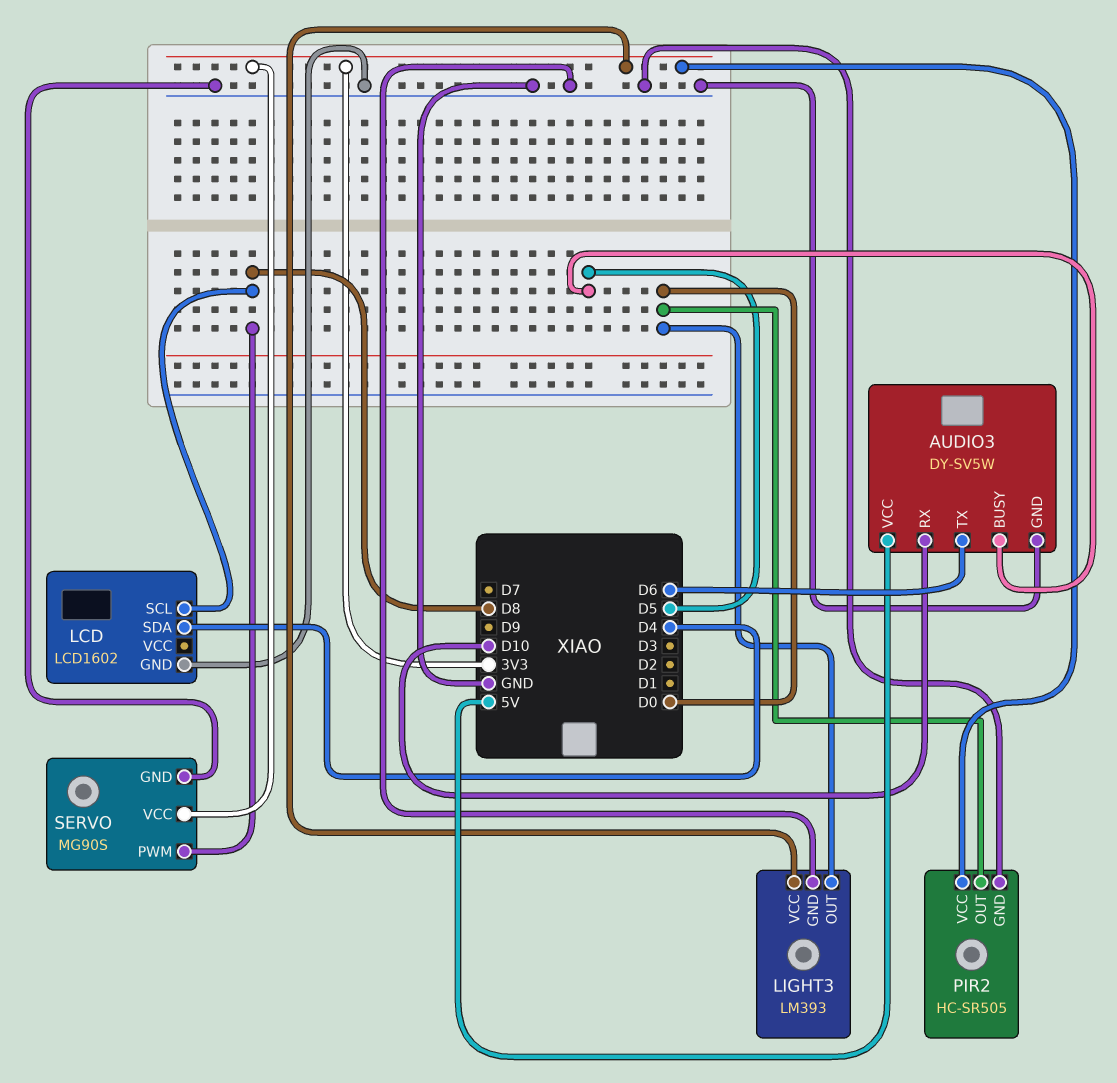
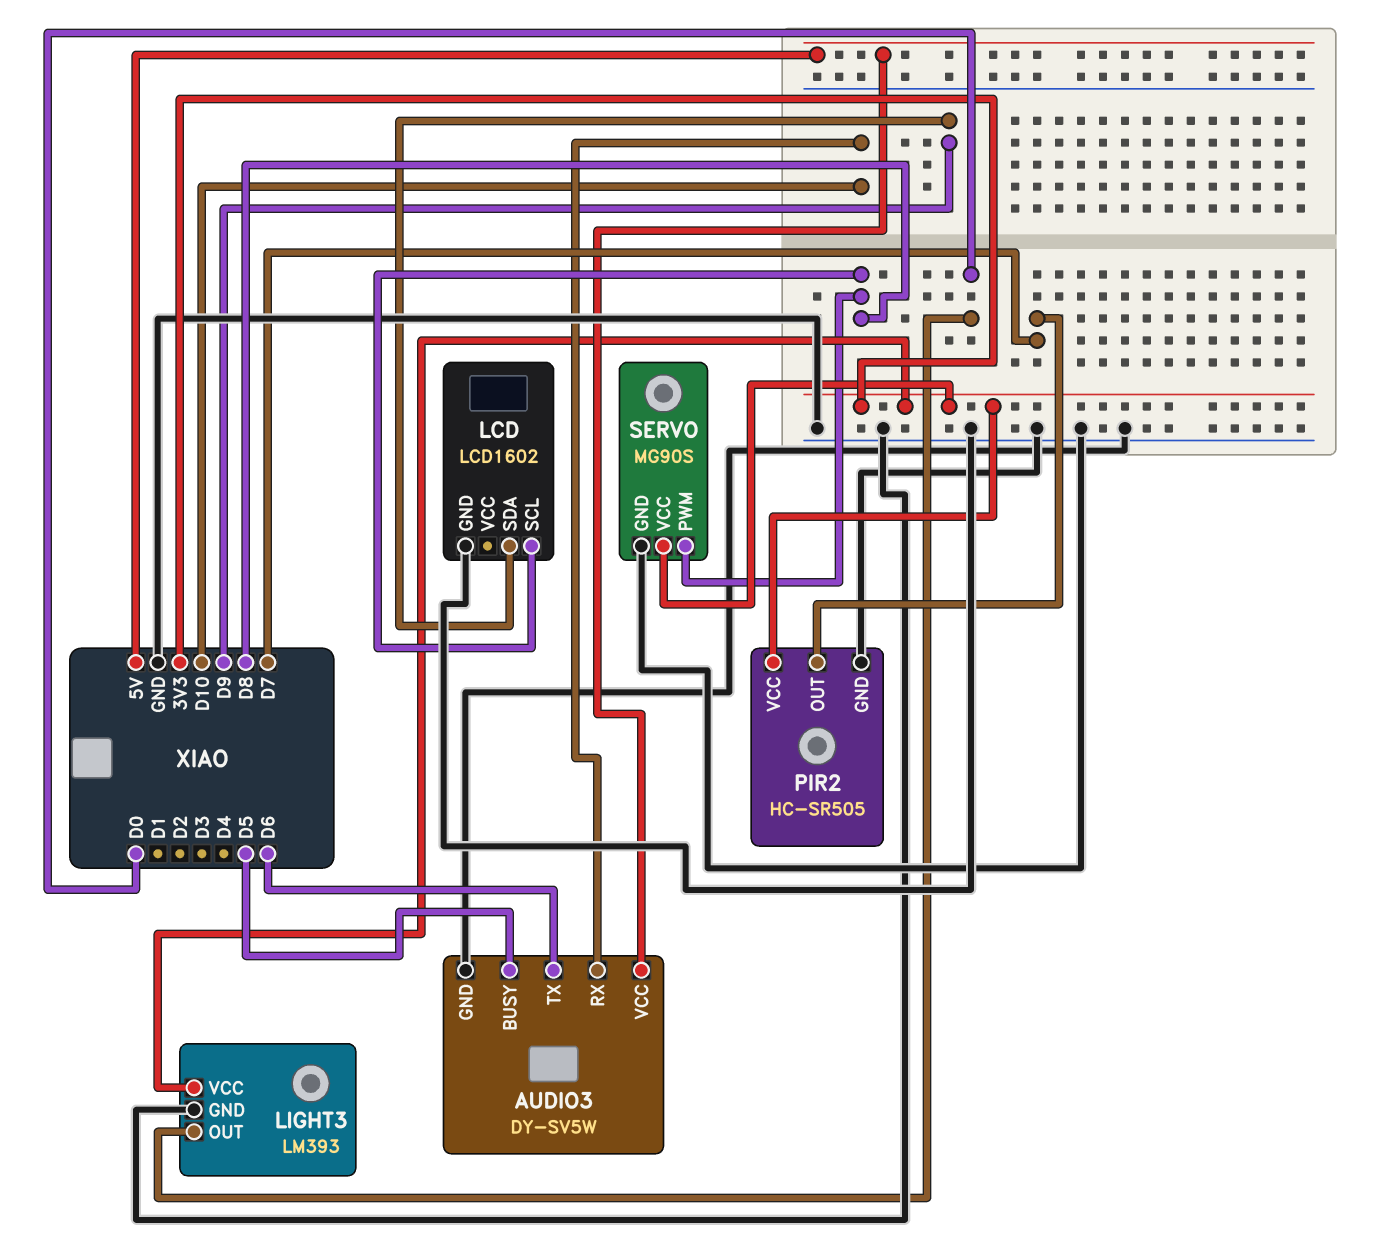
LCD pin SDA: D4 -> D9
PIR2 pin OUT: D0 -> D7

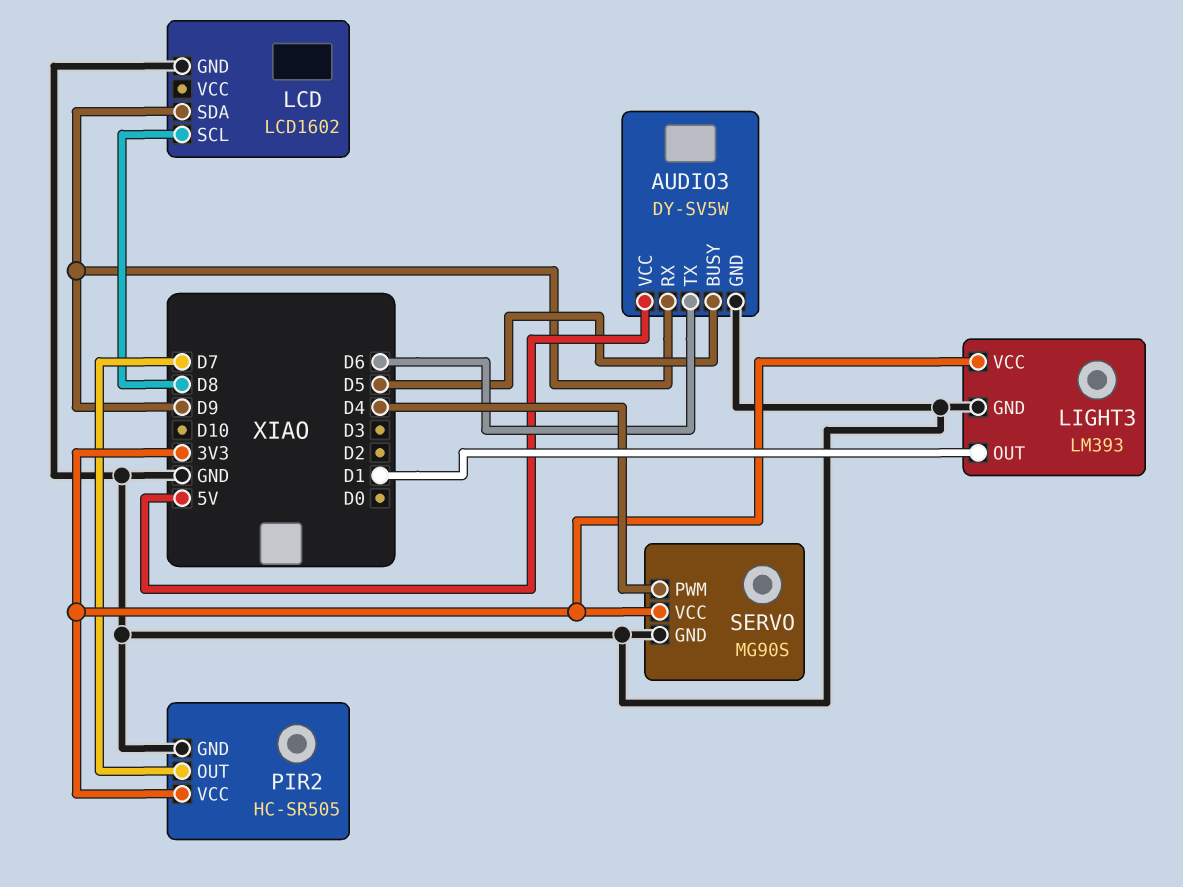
AUDIO3 pin RX: D10 -> D9
LIGHT3 pin OUT: D0 -> D1
SERVO pin PWM: D8 -> D4

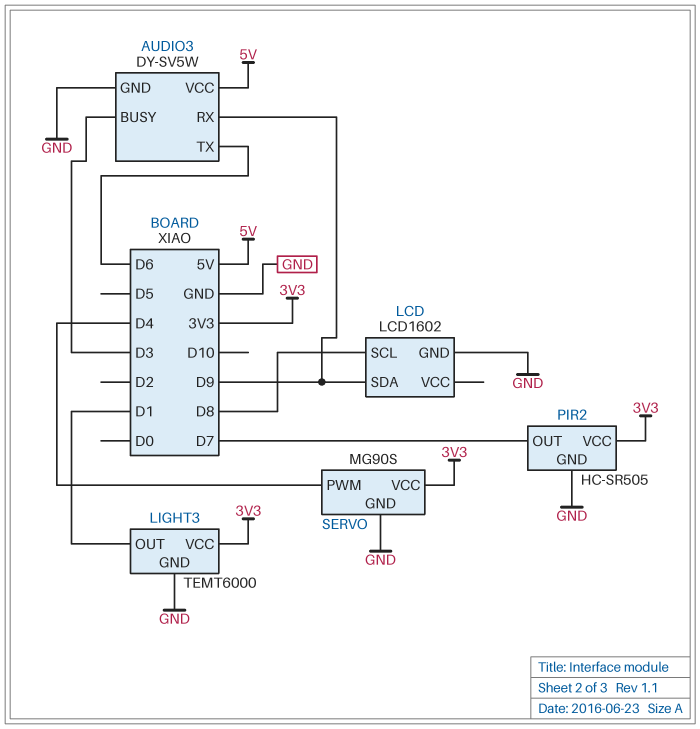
AUDIO3 pin BUSY: D5 -> D3
LIGHT3: LM393 -> TEMT6000

